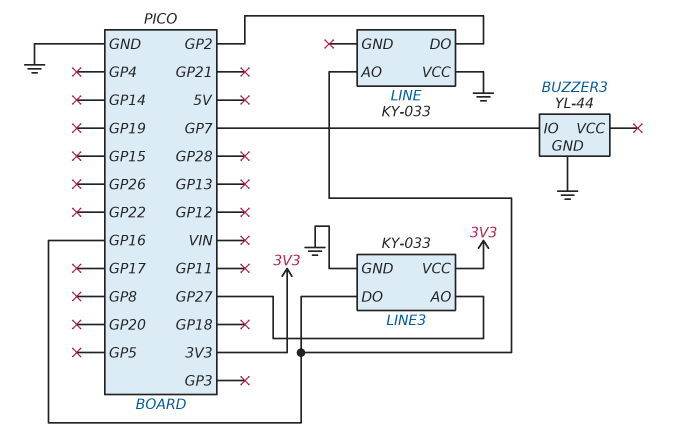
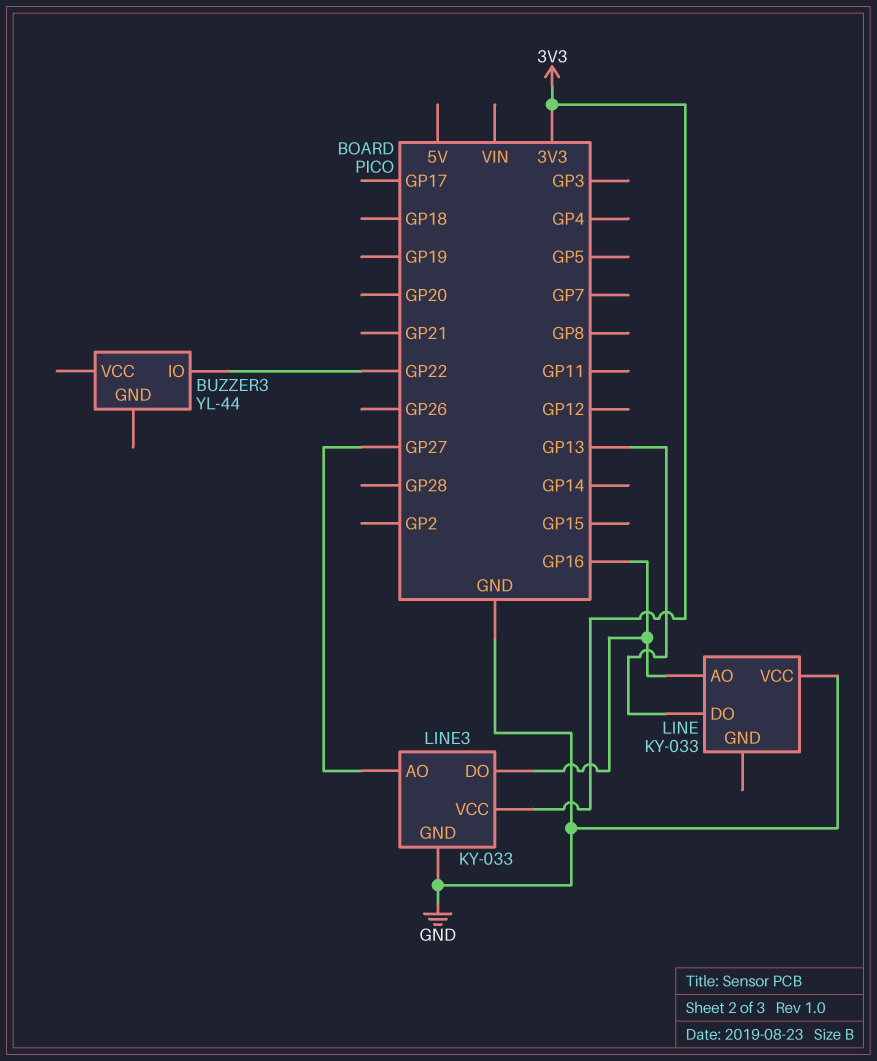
BUZZER3 pin GND: GND -> none
BUZZER3 pin IO: GP7 -> GP22
LINE pin DO: GP2 -> GP13

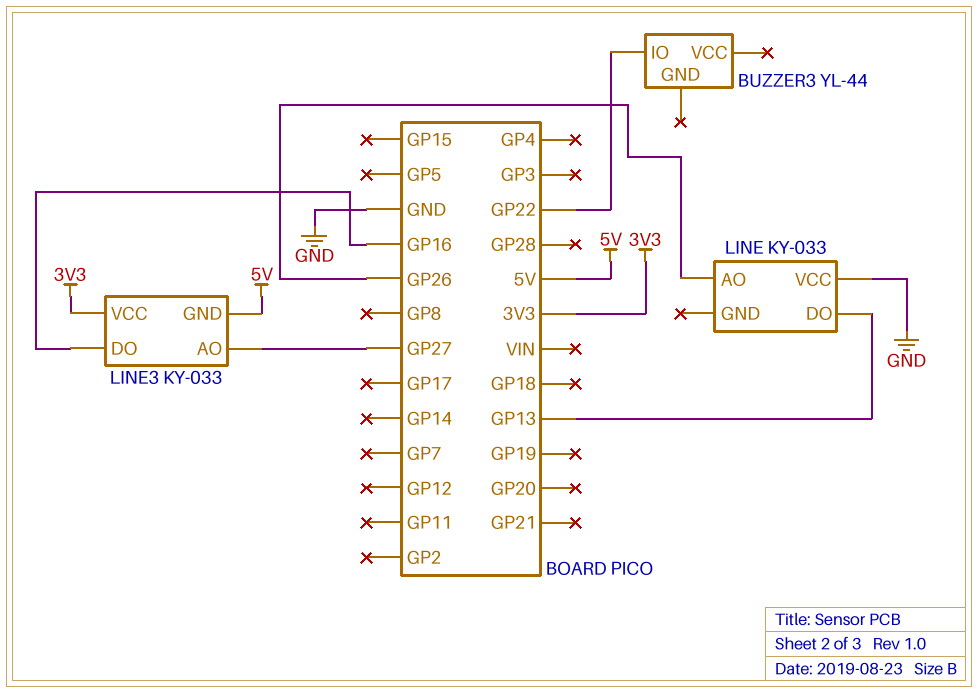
LINE pin AO: GP16 -> GP26
LINE3 pin GND: GND -> 5V

